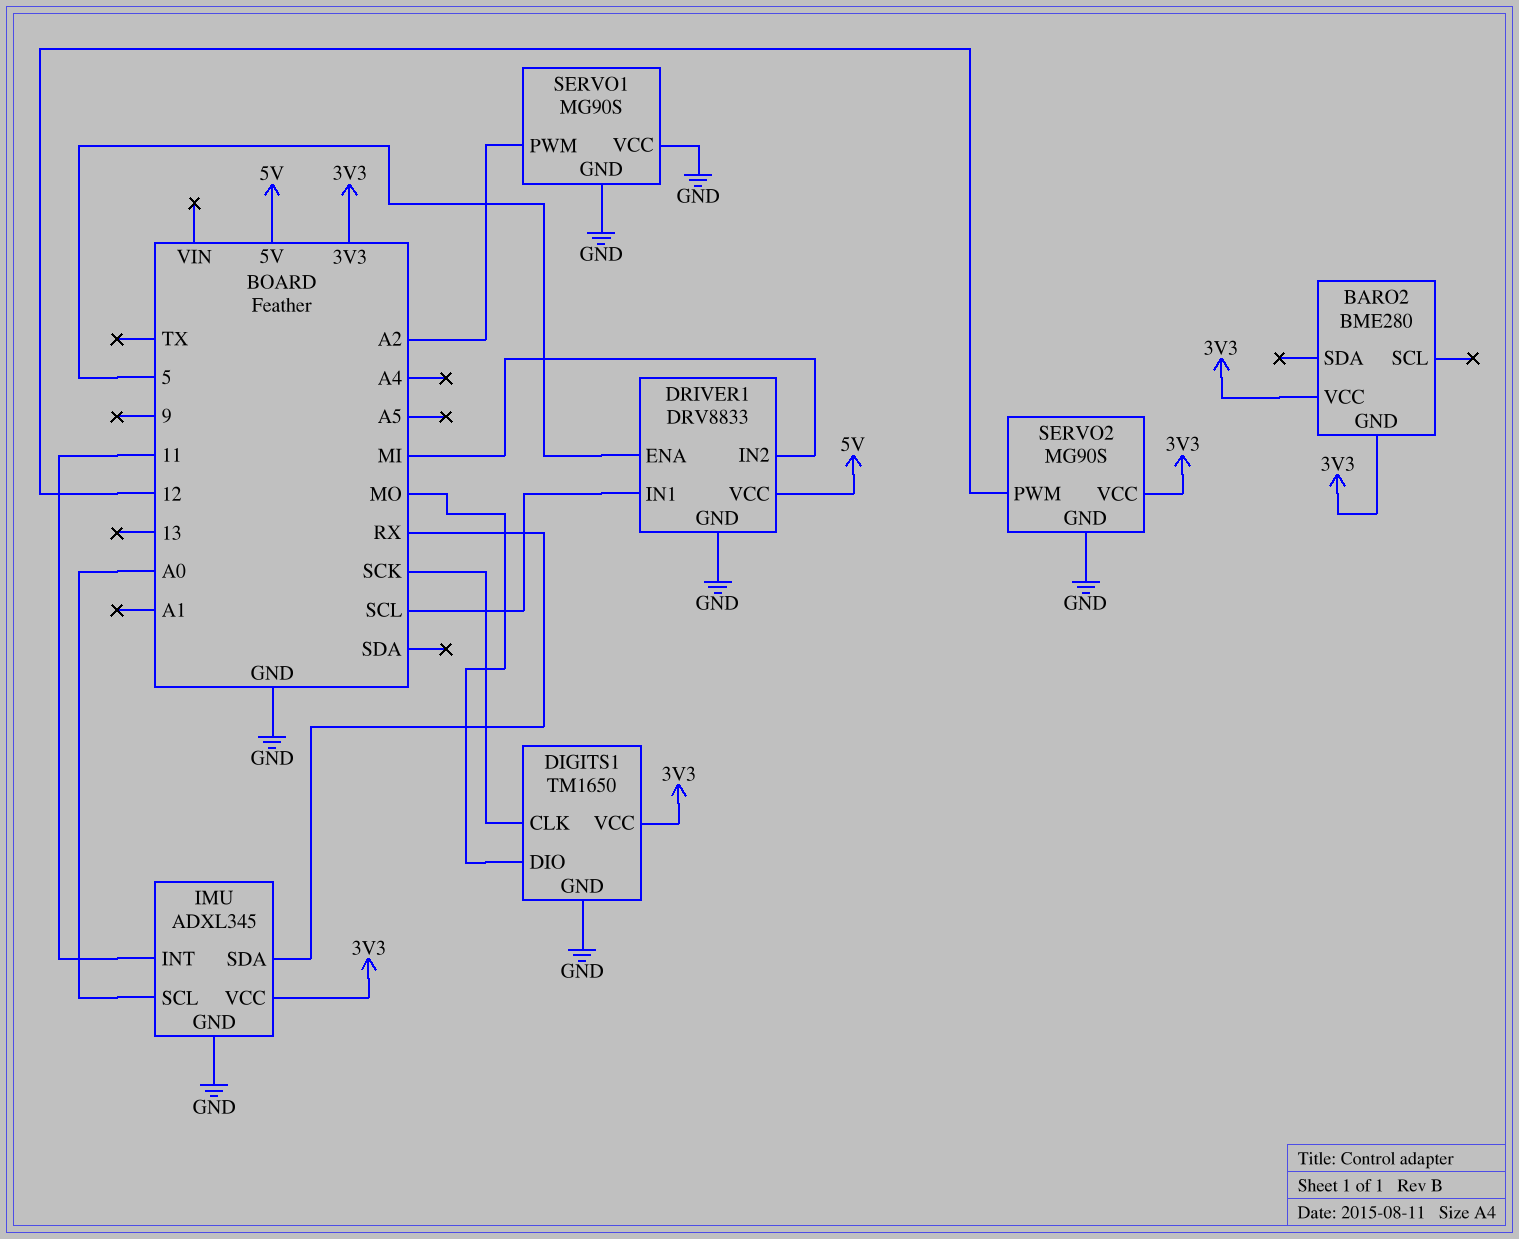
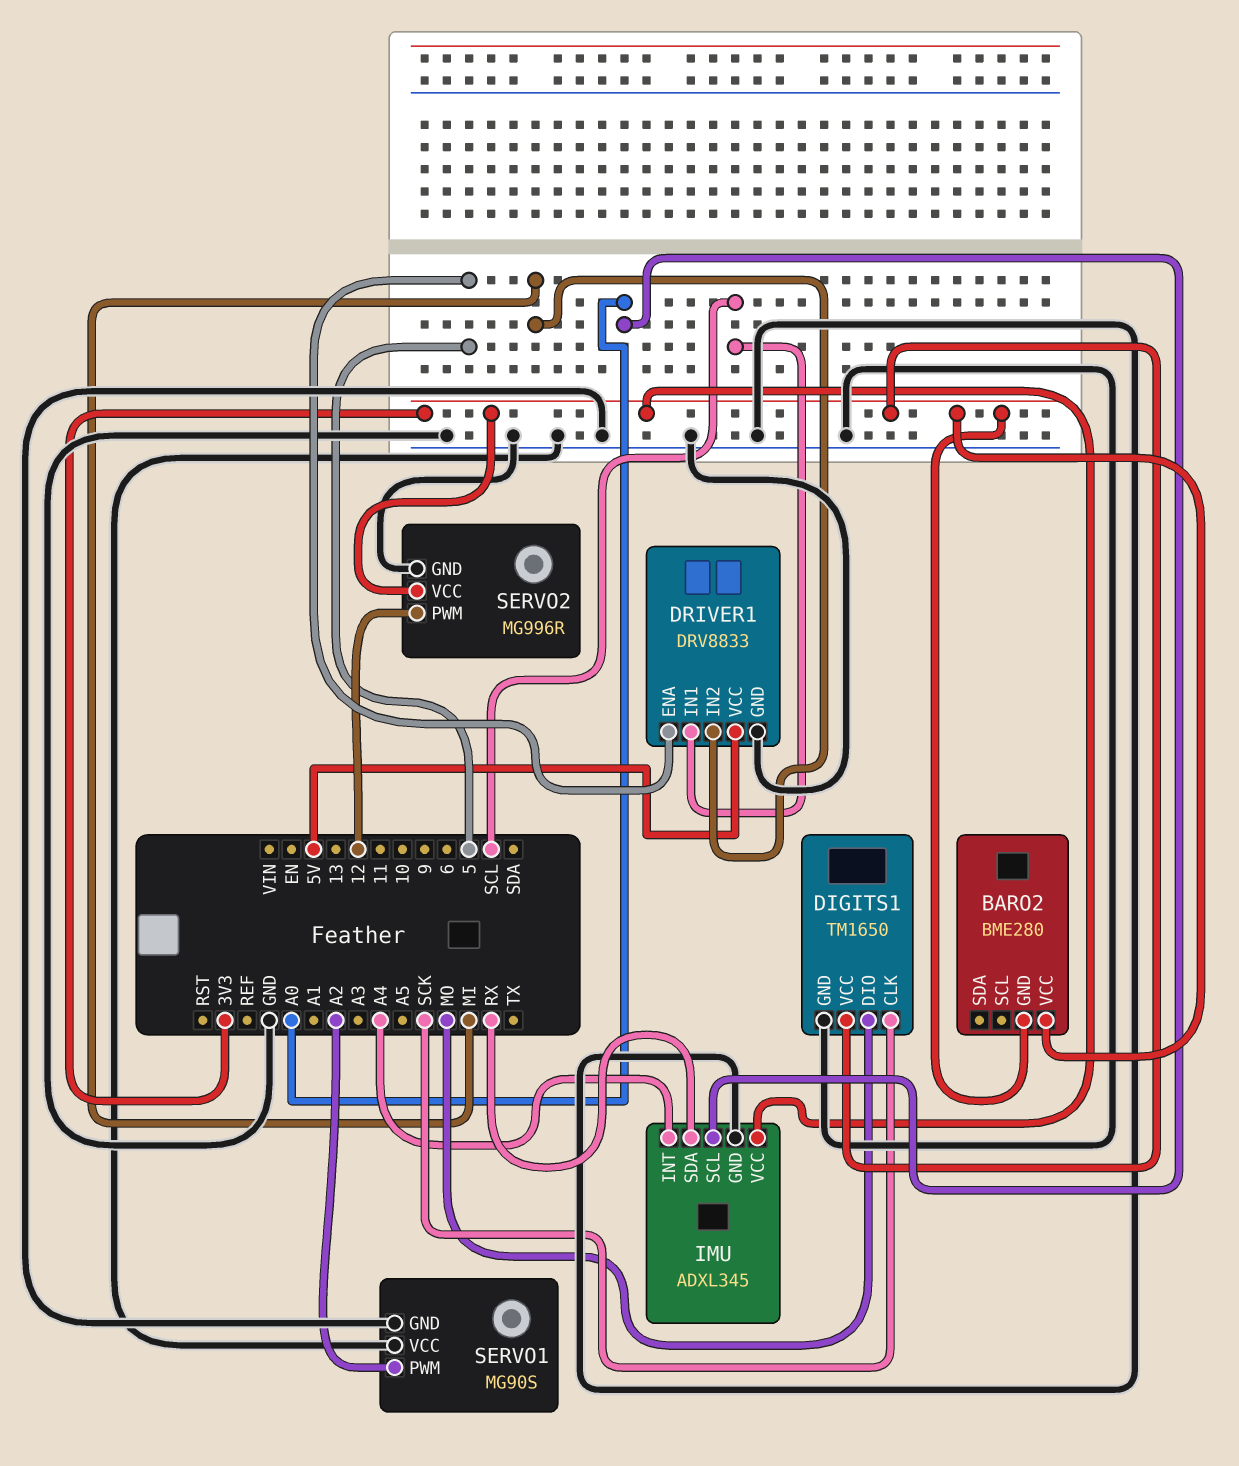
IMU pin INT: 11 -> A4
SERVO2: MG90S -> MG996R

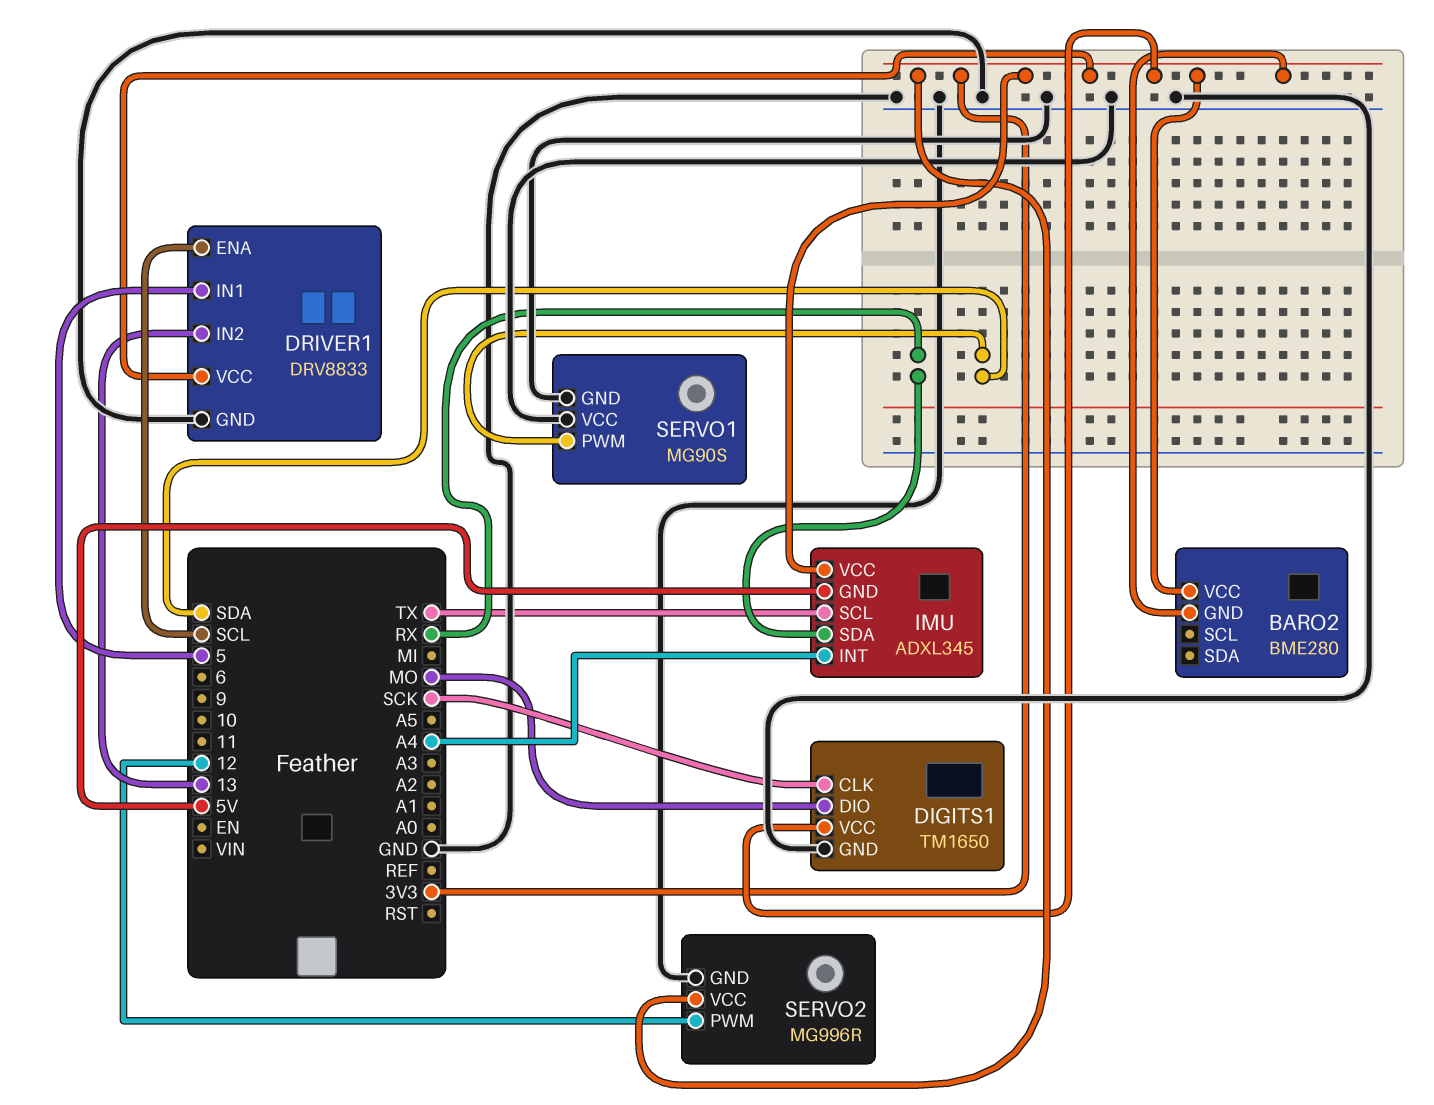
DRIVER1 pin ENA: 5 -> SCL
DRIVER1 pin IN1: SCL -> 5
DRIVER1 pin IN2: MI -> 13
DRIVER1 pin VCC: 5V -> 3V3
IMU pin GND: GND -> 5V
IMU pin SCL: A0 -> TX
SERVO1 pin PWM: A2 -> SDA

